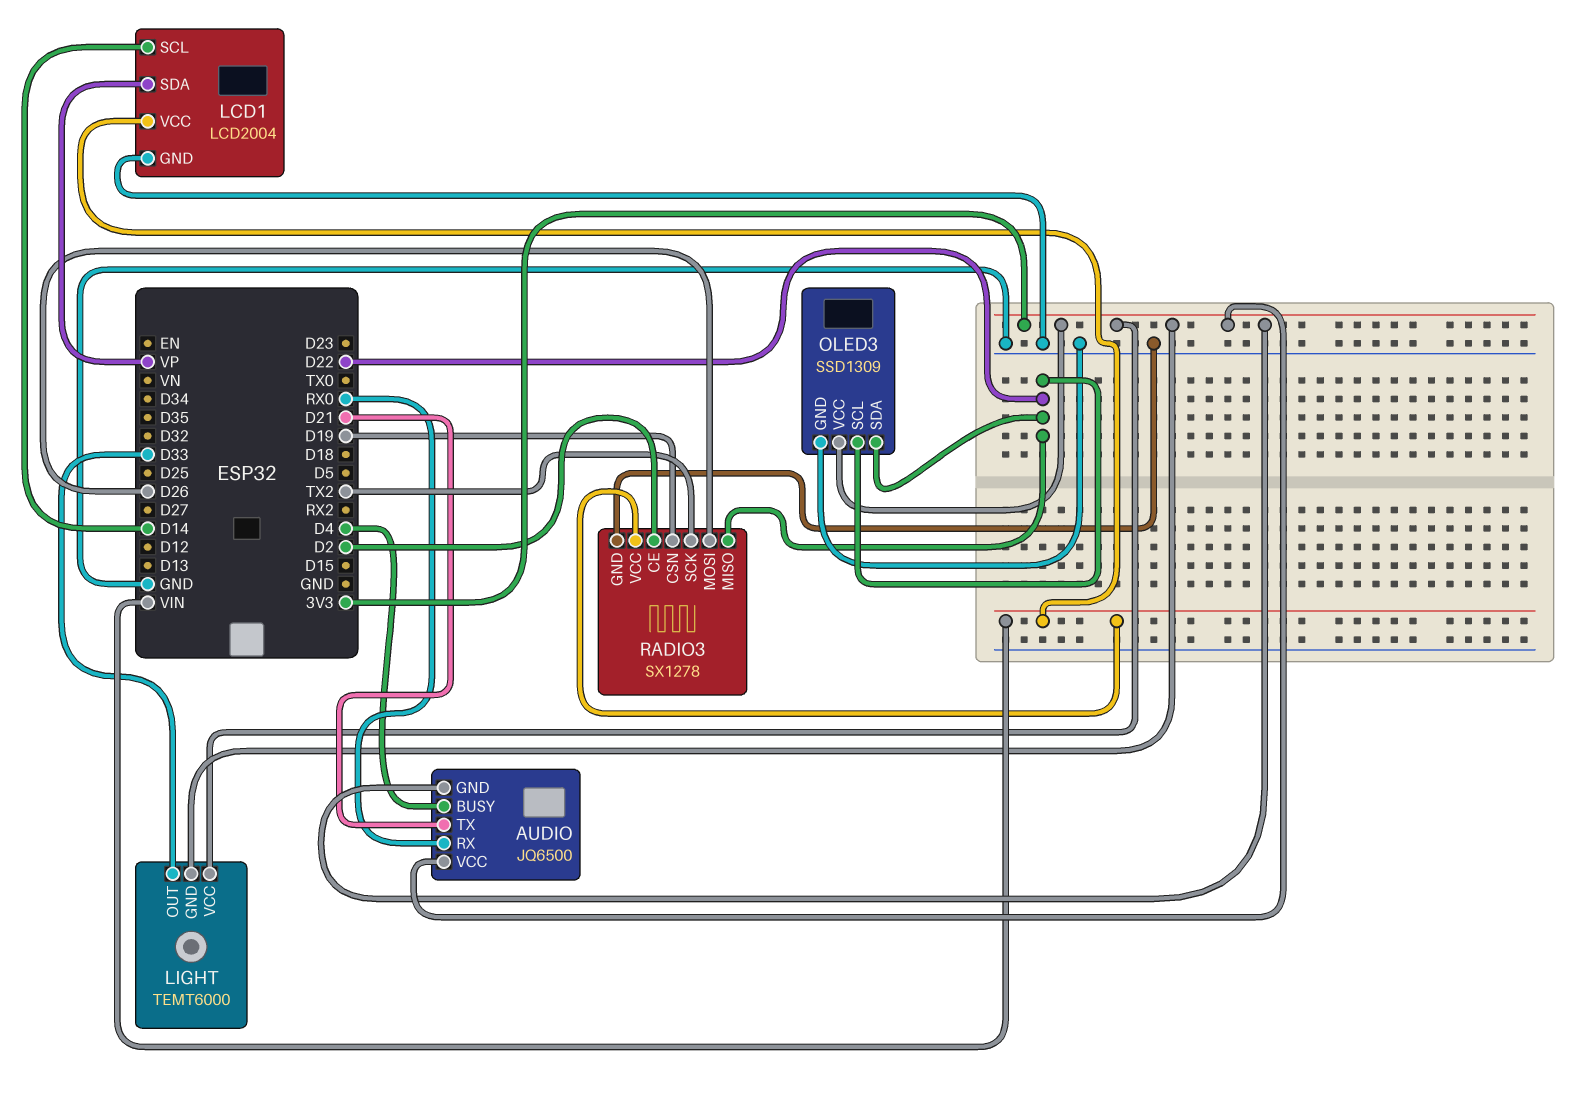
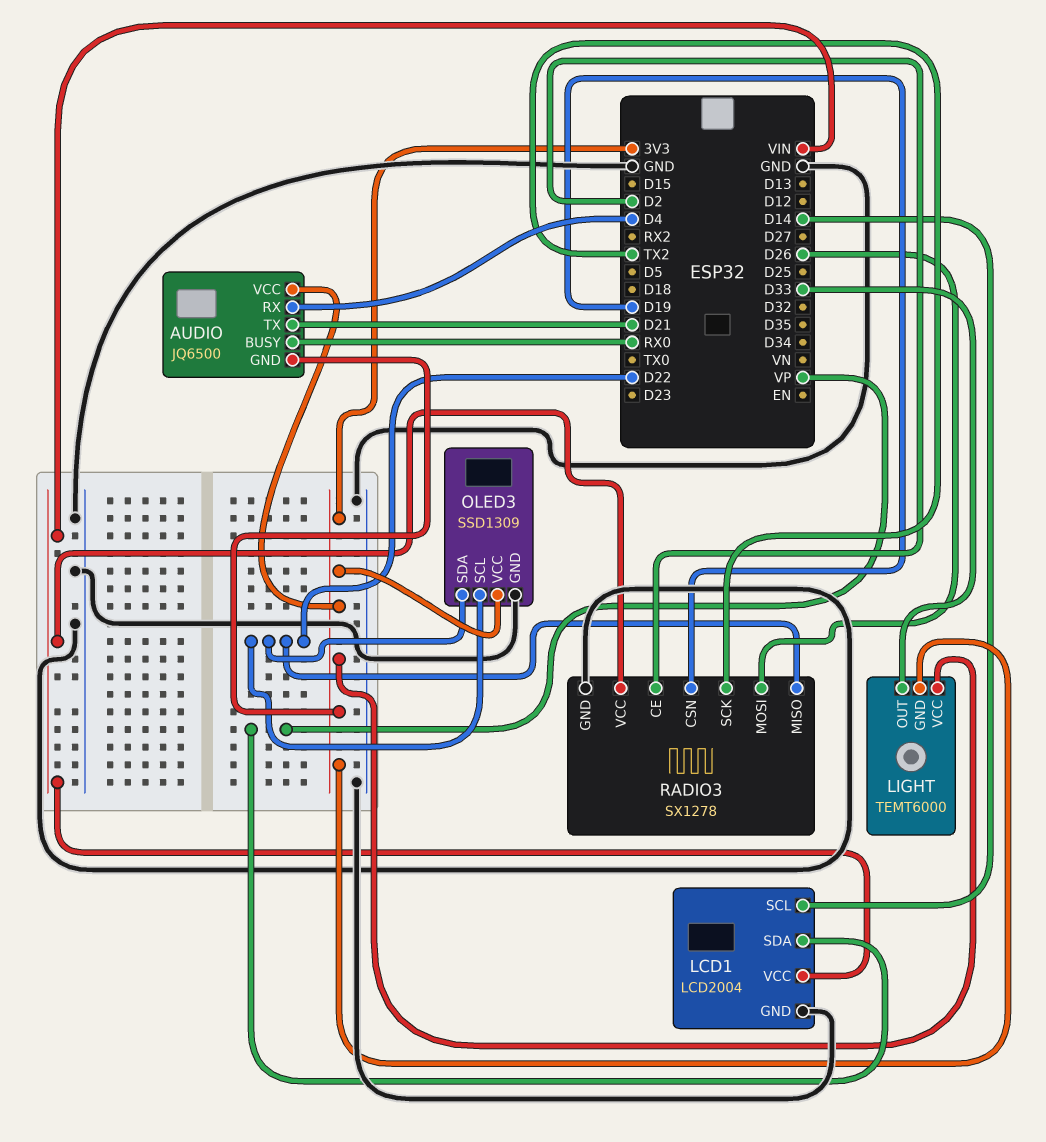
AUDIO pin BUSY: D4 -> RX0
AUDIO pin RX: RX0 -> D4

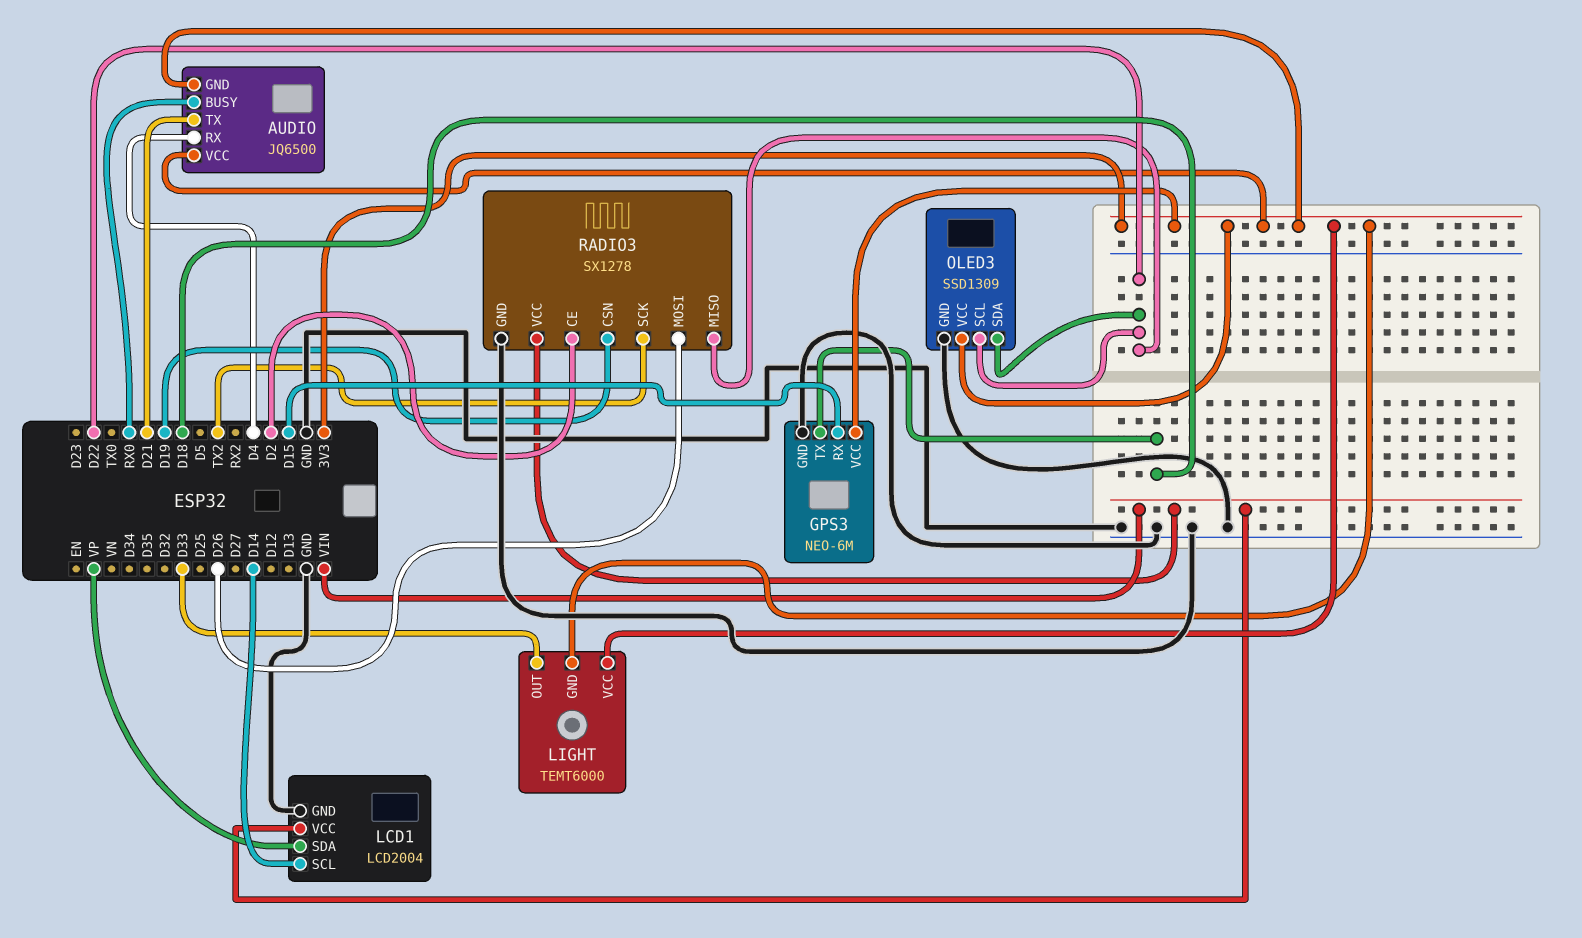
GPS3: none -> NEO-6M
GPS3 pin GND: none -> GND
GPS3 pin RX: none -> D15
GPS3 pin TX: none -> D18
GPS3 pin VCC: none -> 3V3

